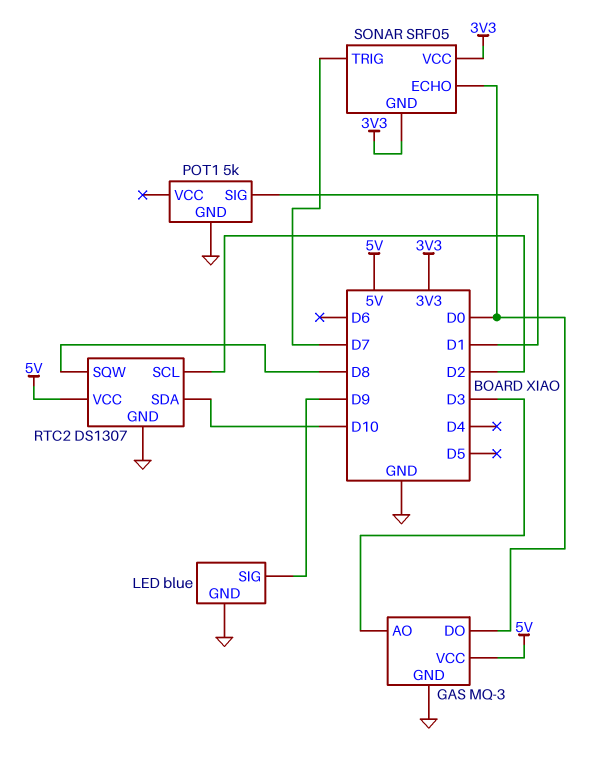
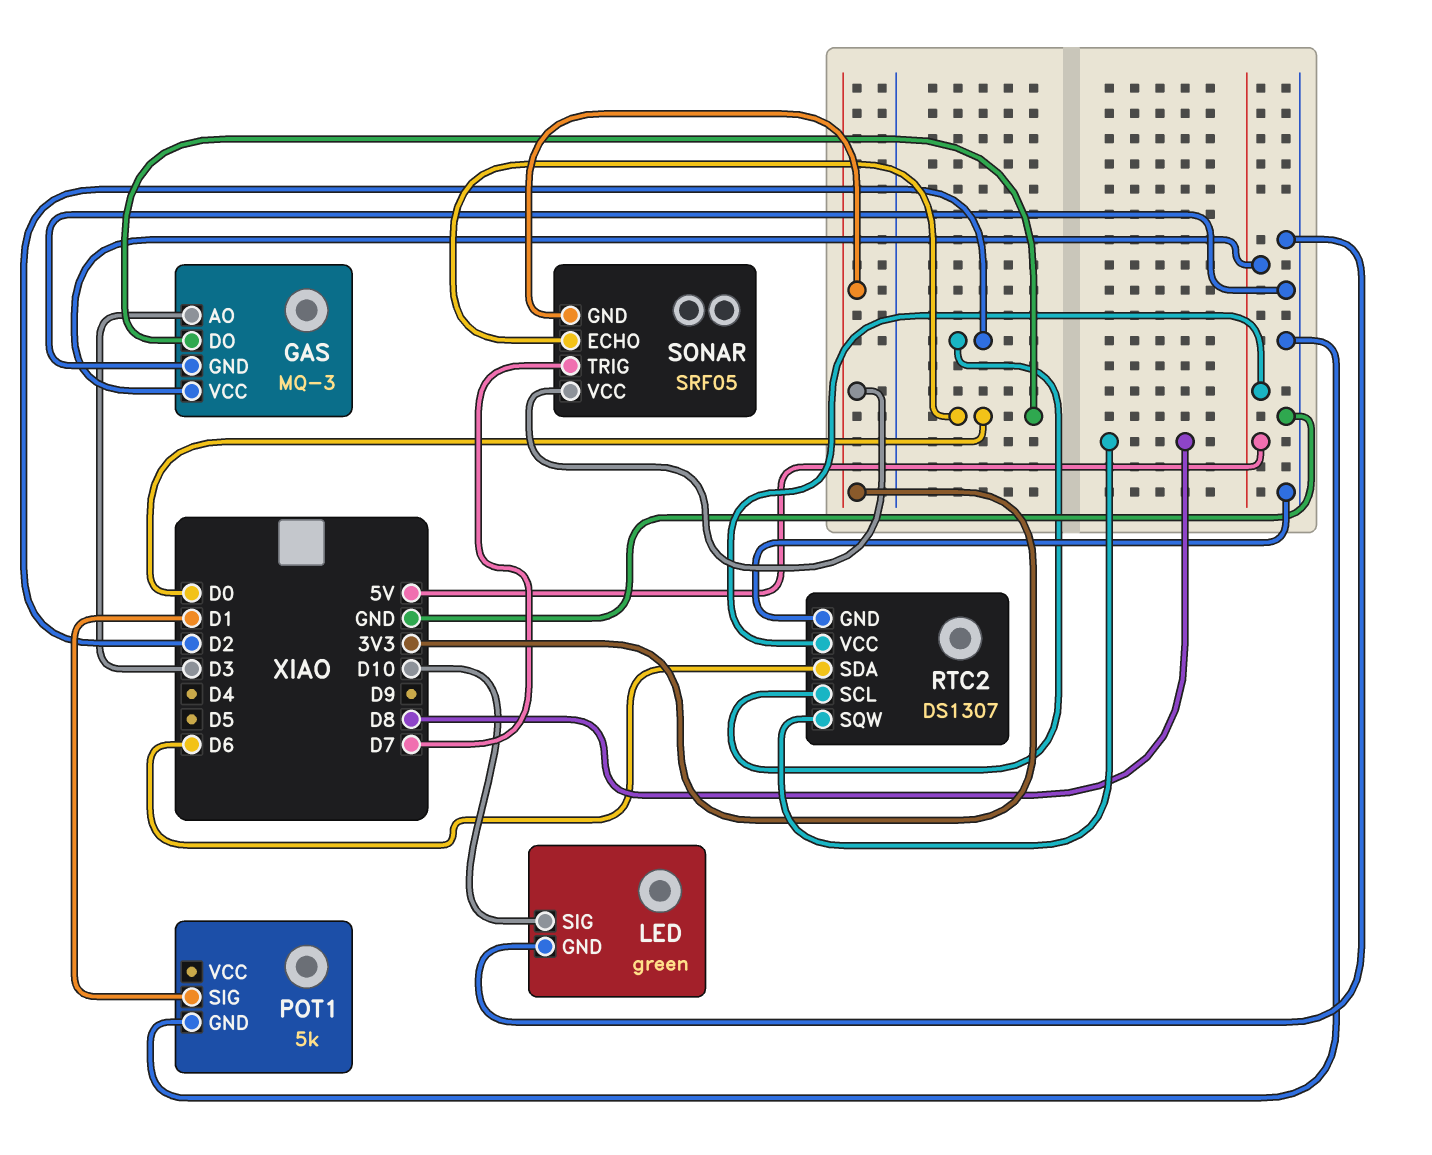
LED: blue -> green
LED pin SIG: D9 -> D10
RTC2 pin SDA: D10 -> D6

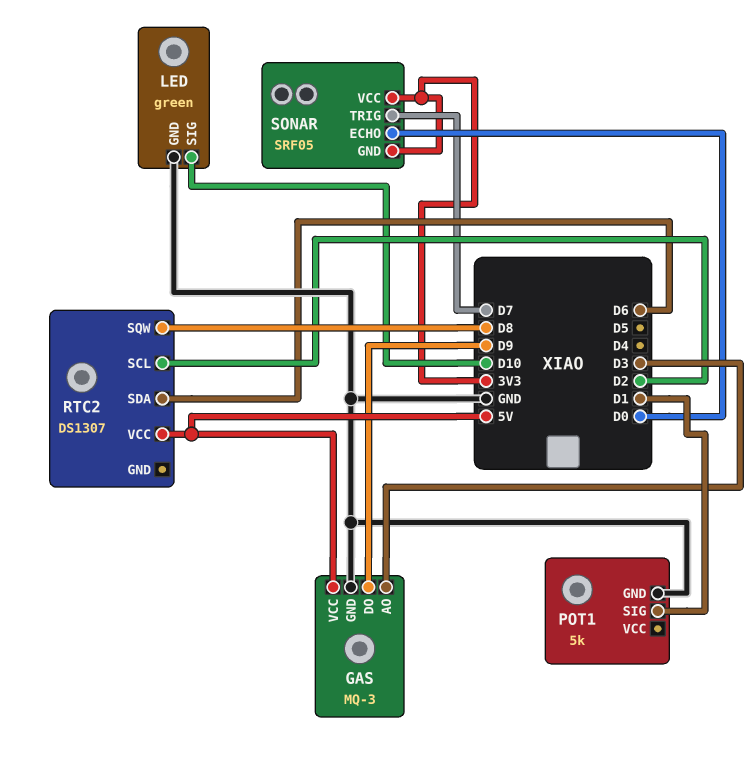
GAS pin DO: D0 -> D9
RTC2 pin GND: GND -> none

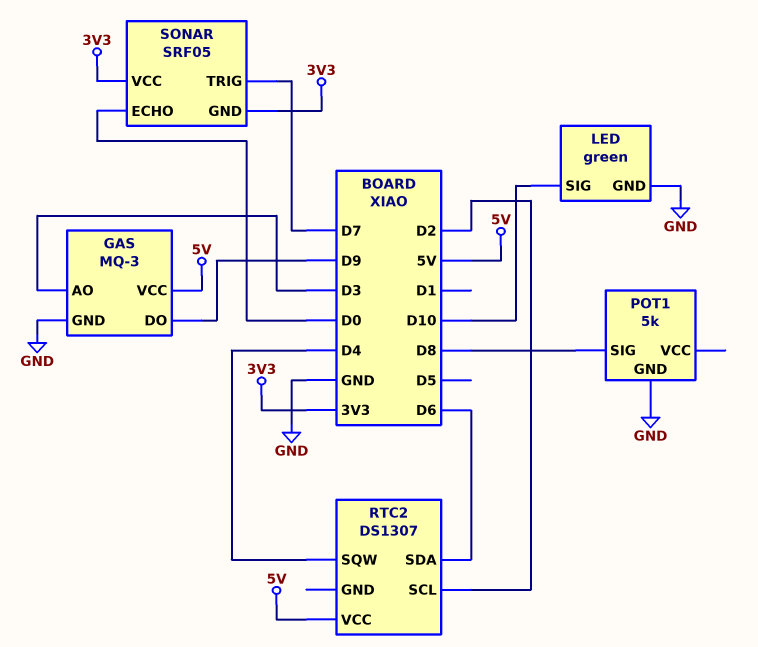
POT1 pin SIG: D1 -> D8
RTC2 pin SQW: D8 -> D4

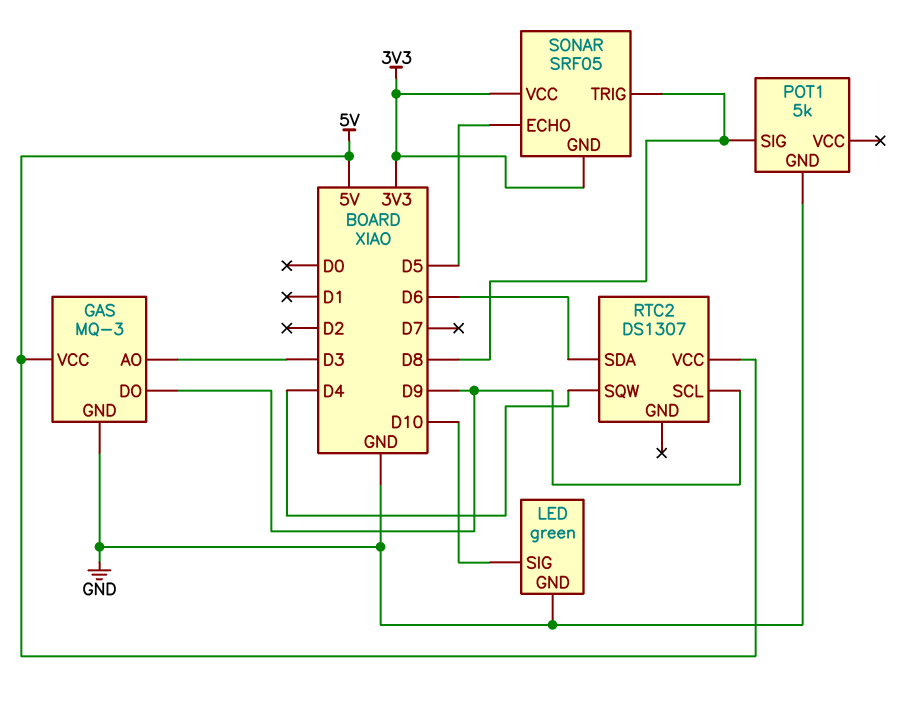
RTC2 pin SCL: D2 -> D9
SONAR pin ECHO: D0 -> D5
SONAR pin TRIG: D7 -> D8

